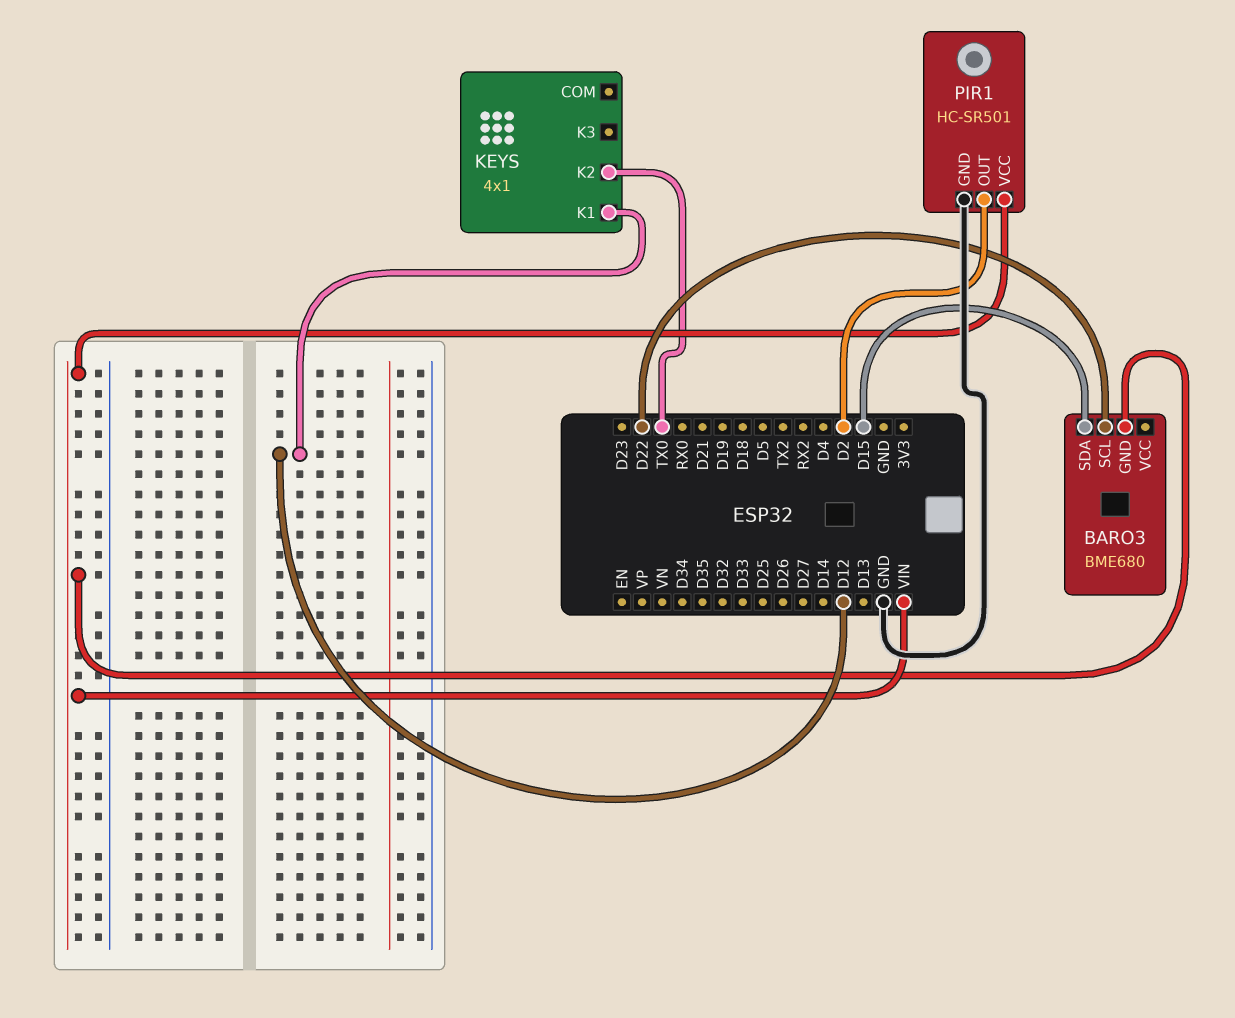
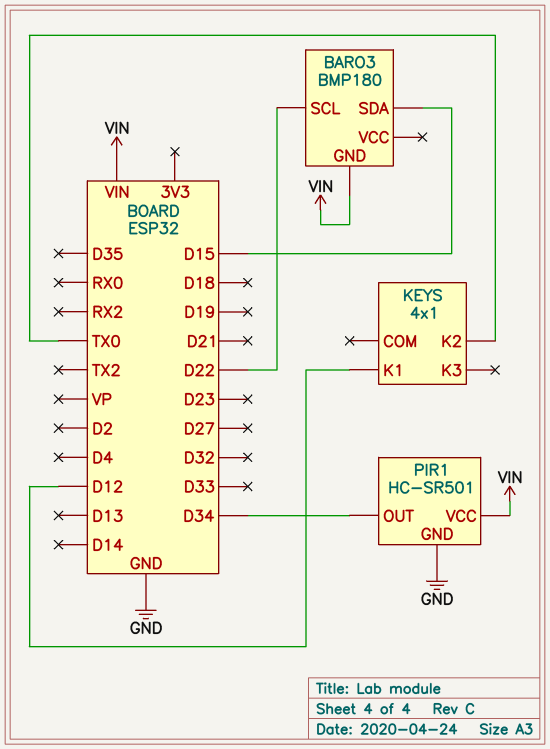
BARO3: BME680 -> BMP180
PIR1 pin OUT: D2 -> D34

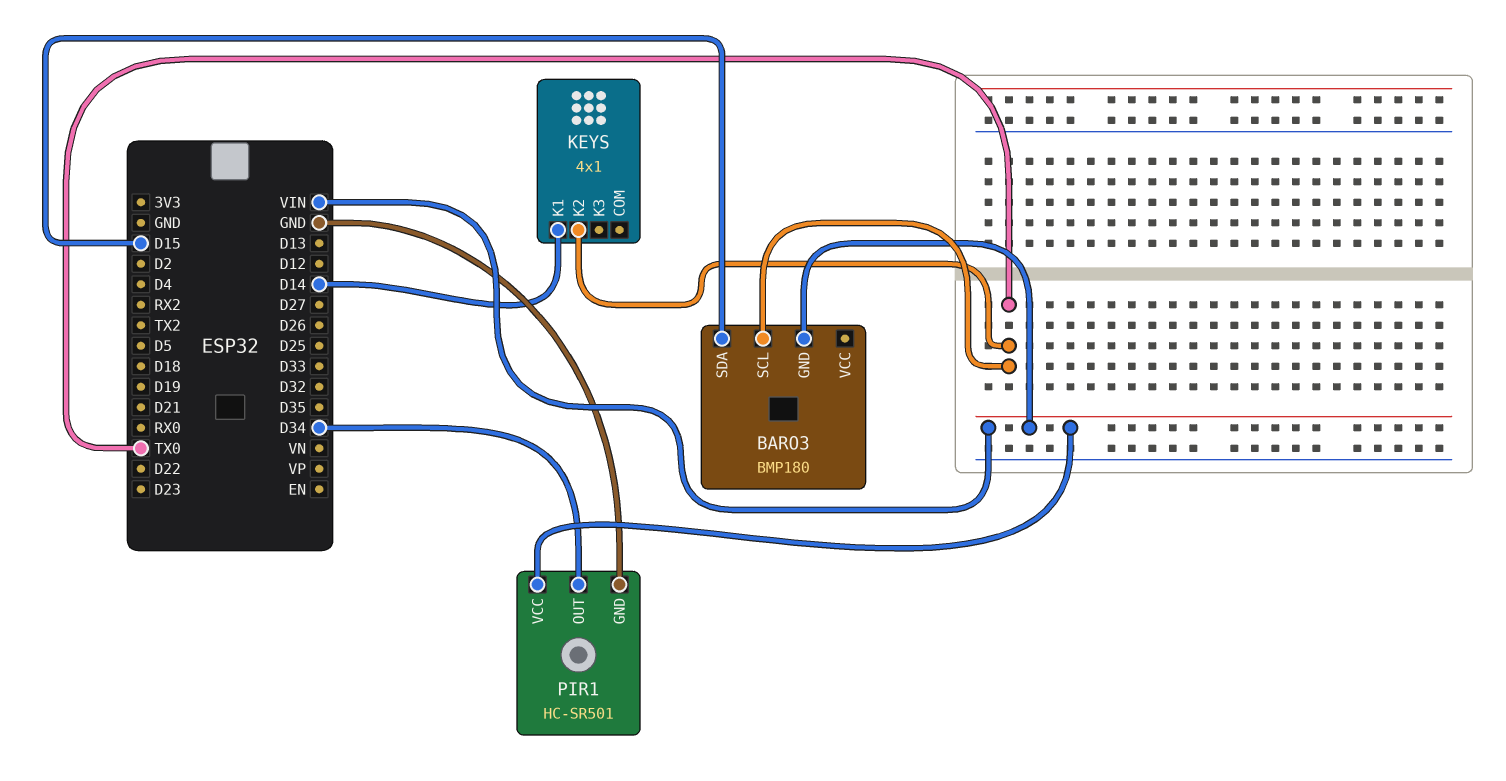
BARO3 pin SCL: D22 -> TX0
KEYS pin K1: D12 -> D14

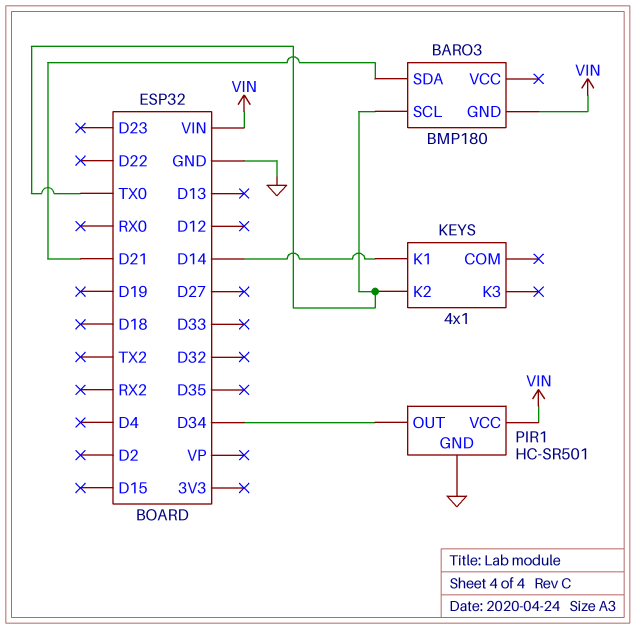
BARO3 pin SDA: D15 -> D21

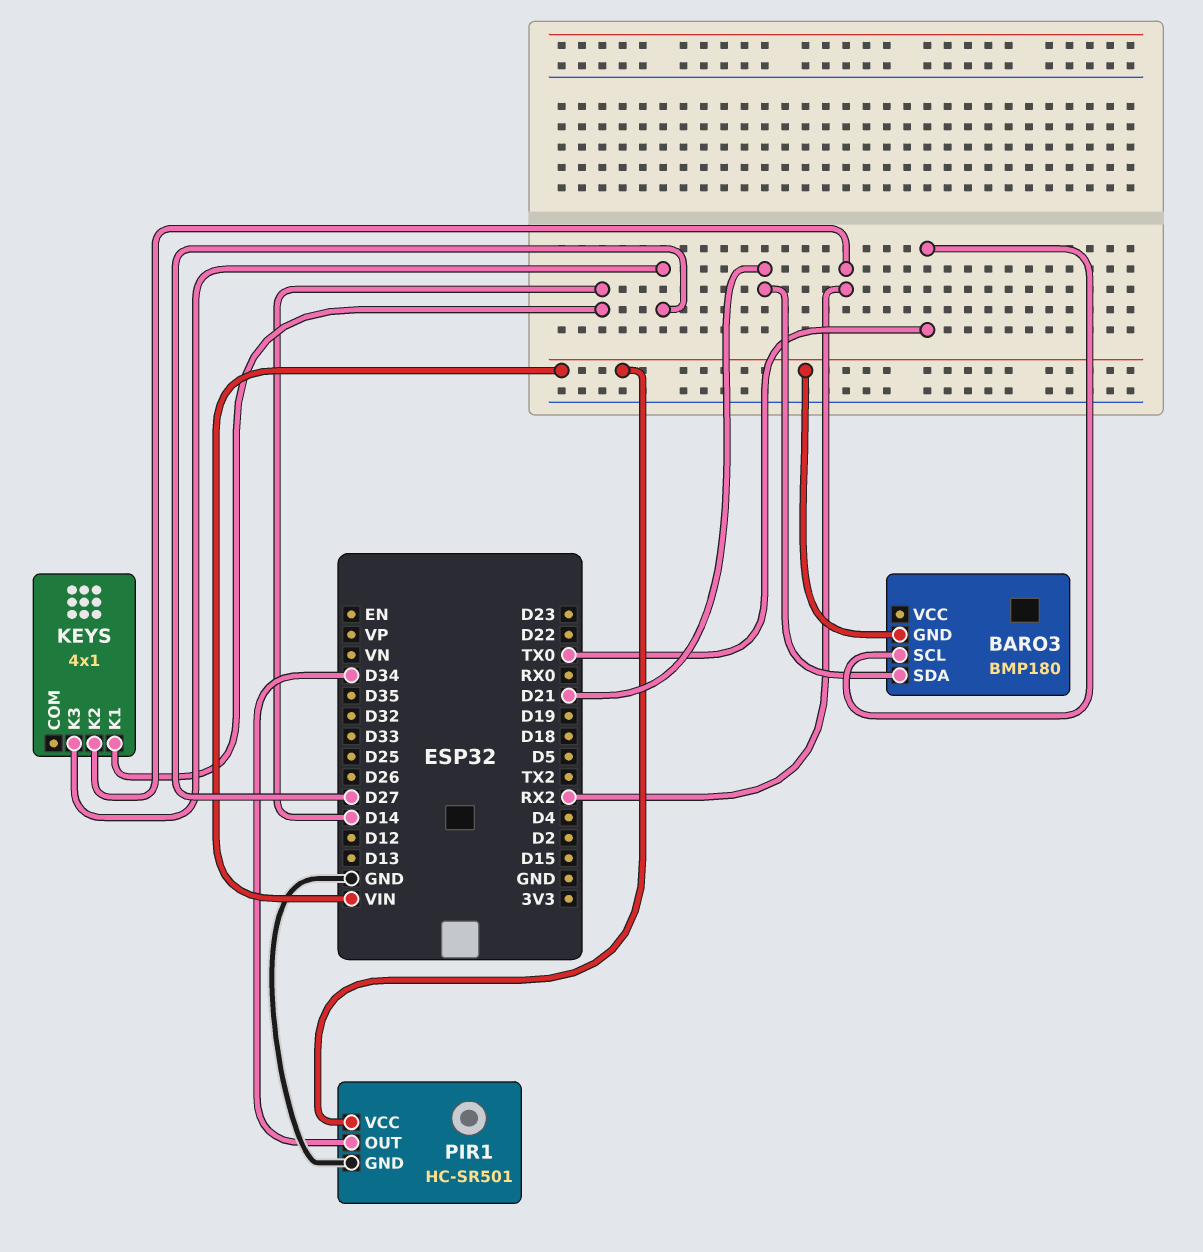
KEYS pin K2: TX0 -> RX2
KEYS pin K3: none -> D27

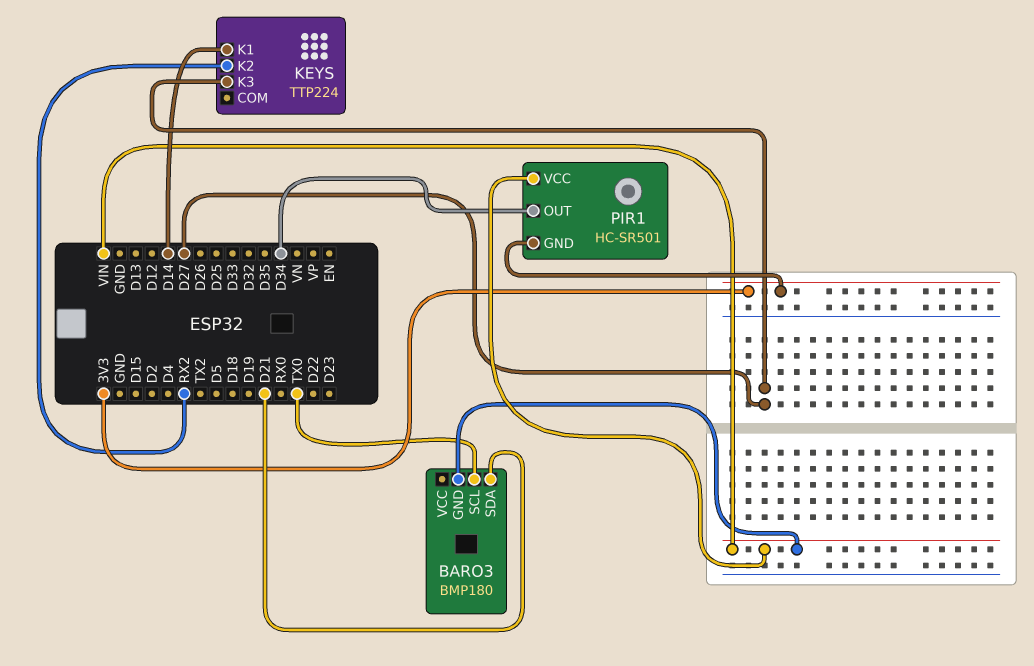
KEYS: 4x1 -> TTP224
PIR1 pin GND: GND -> 3V3

